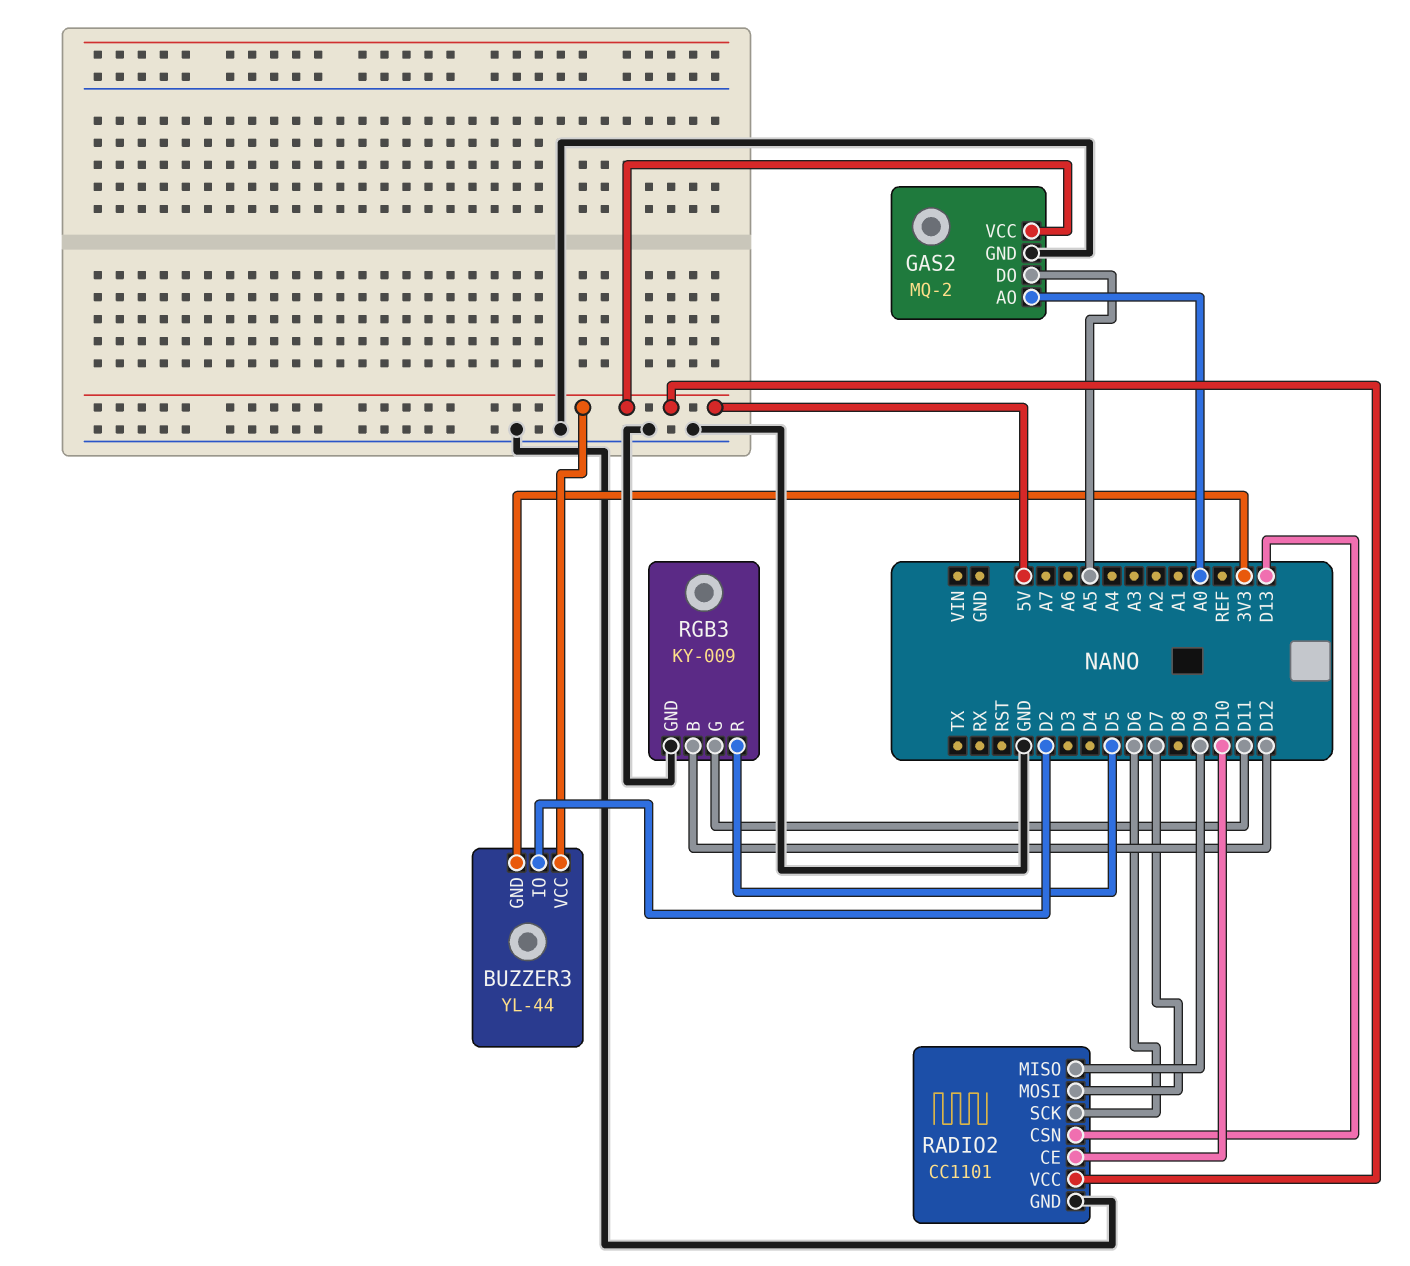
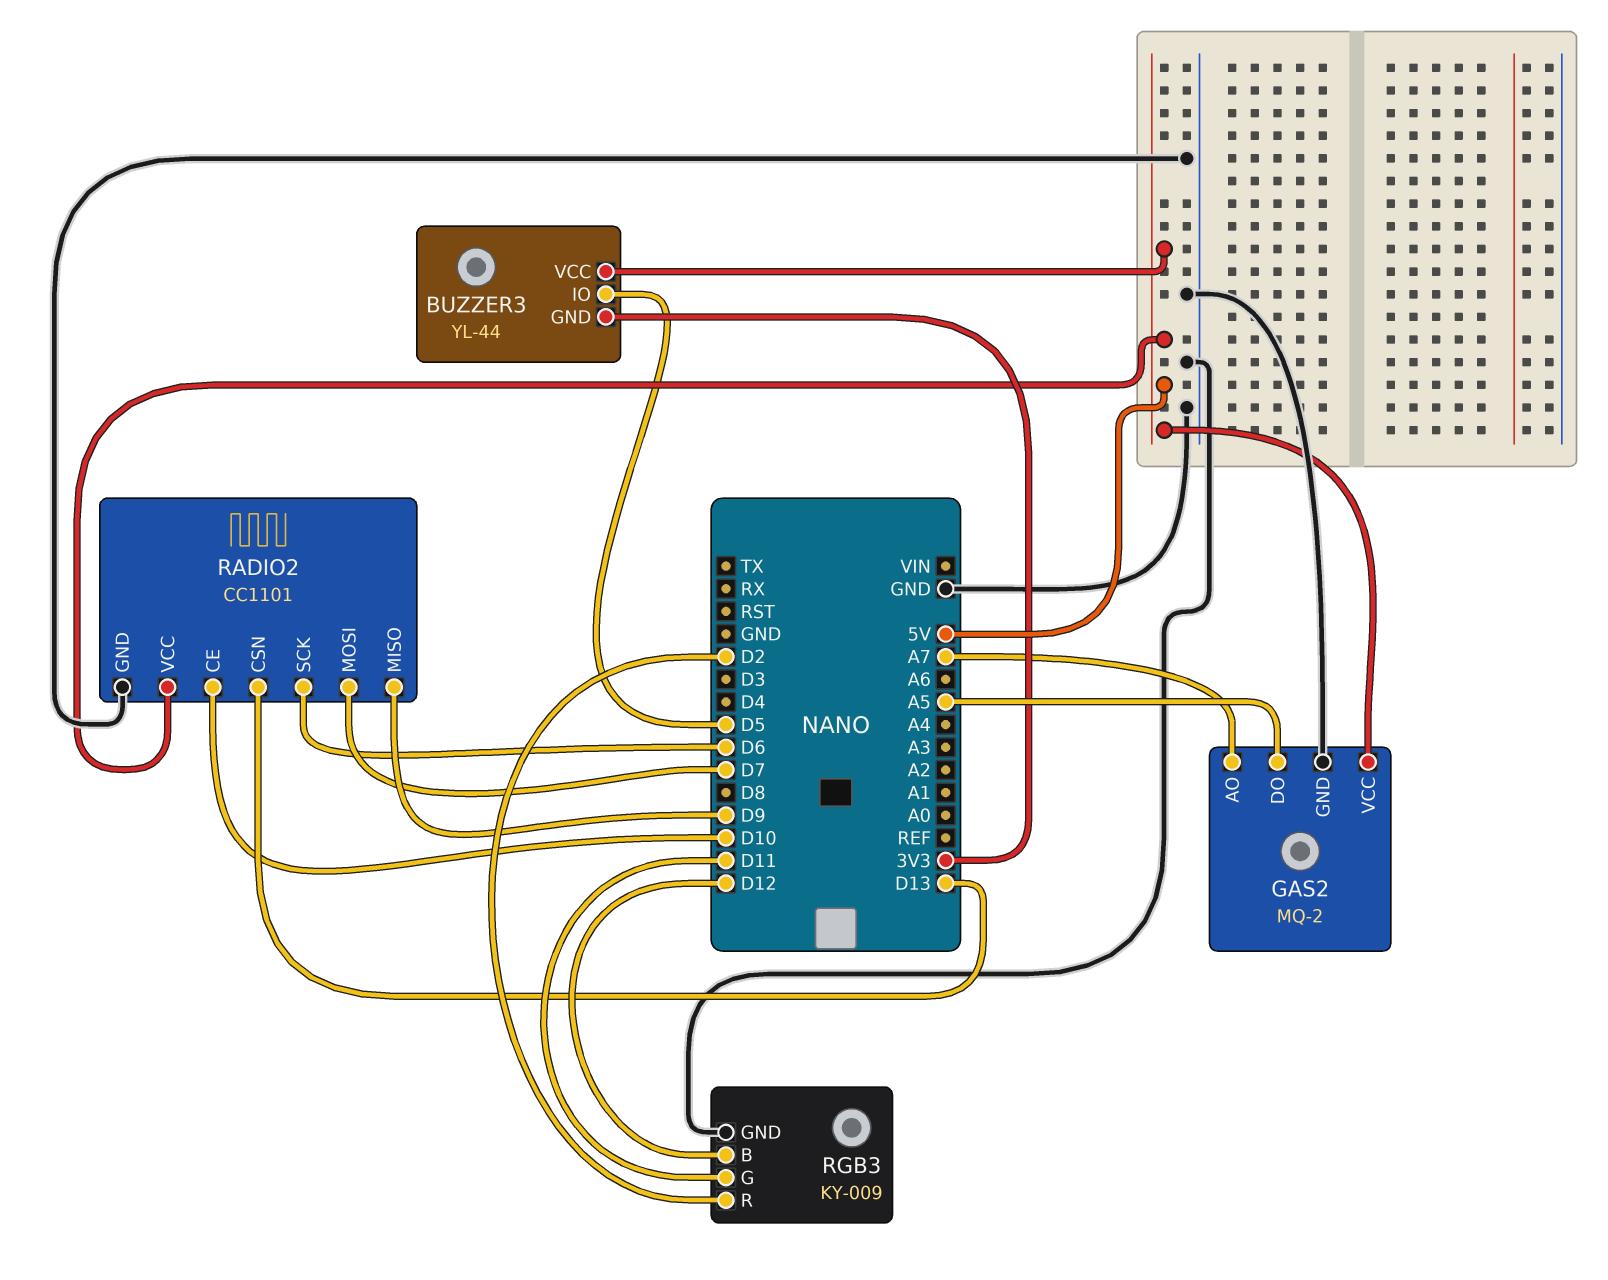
BUZZER3 pin IO: D2 -> D5
GAS2 pin AO: A0 -> A7
RGB3 pin R: D5 -> D2

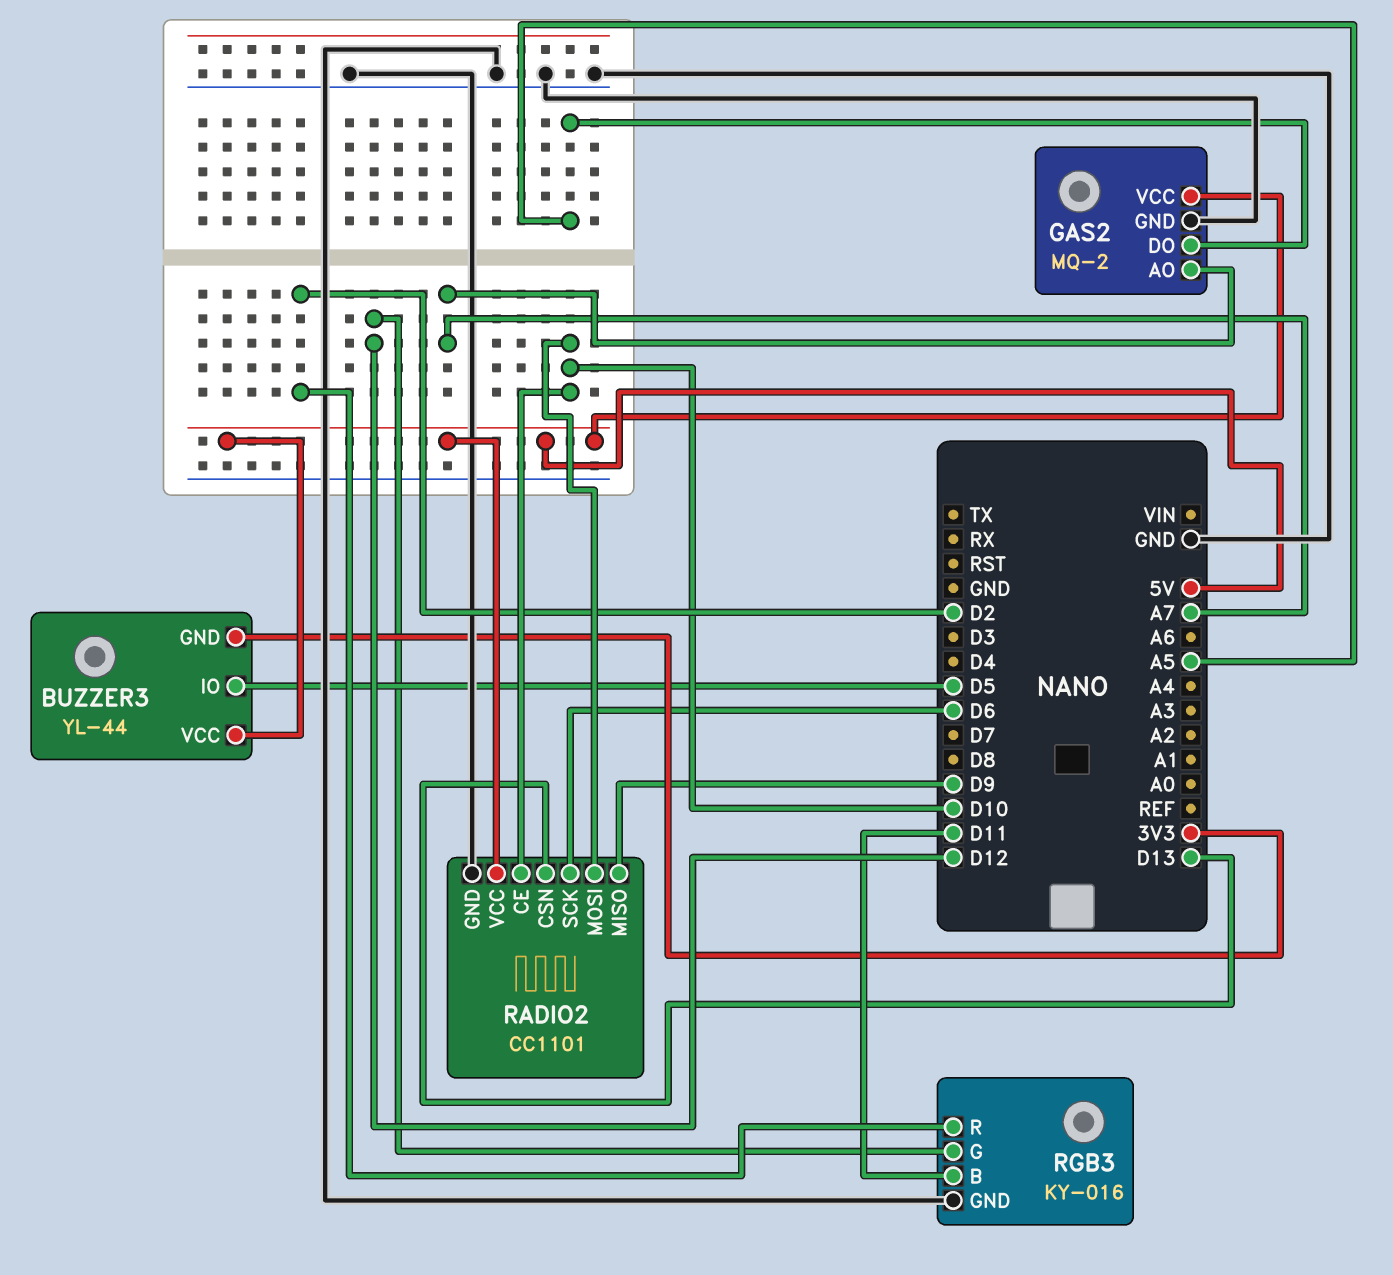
RADIO2 pin MOSI: D7 -> D10
RGB3: KY-009 -> KY-016
RGB3 pin B: D12 -> D11
RGB3 pin G: D11 -> D12

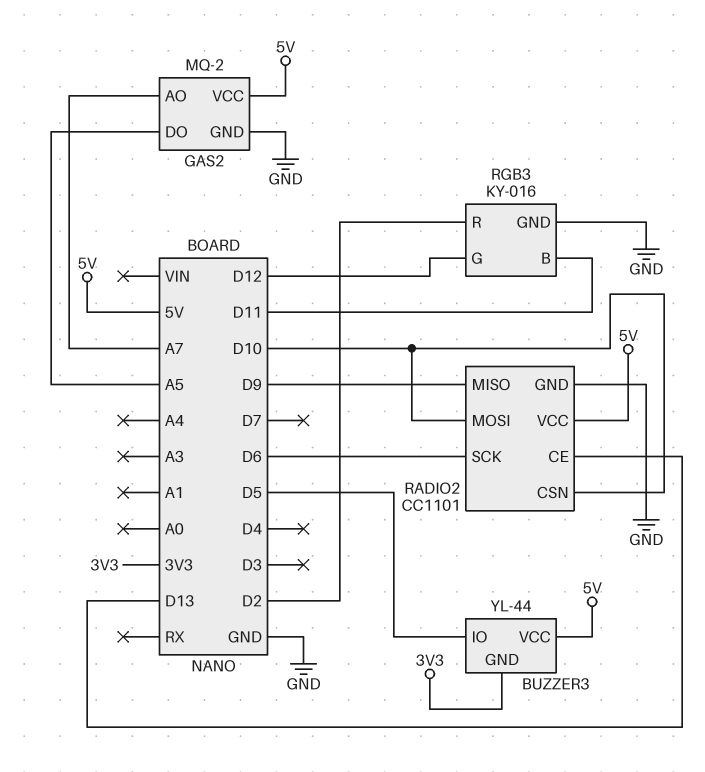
RADIO2 pin CE: D10 -> D13
RADIO2 pin CSN: D13 -> D10

